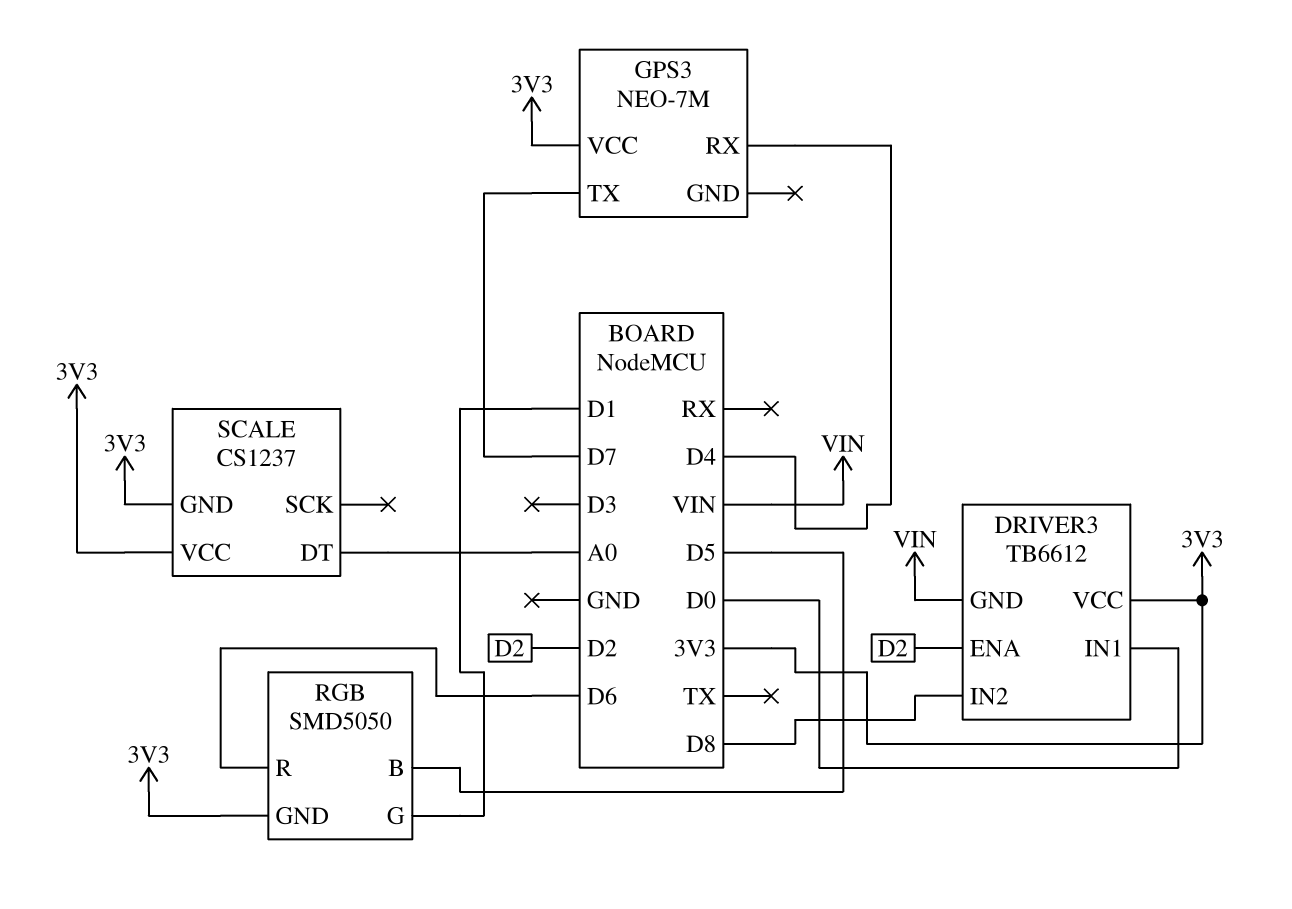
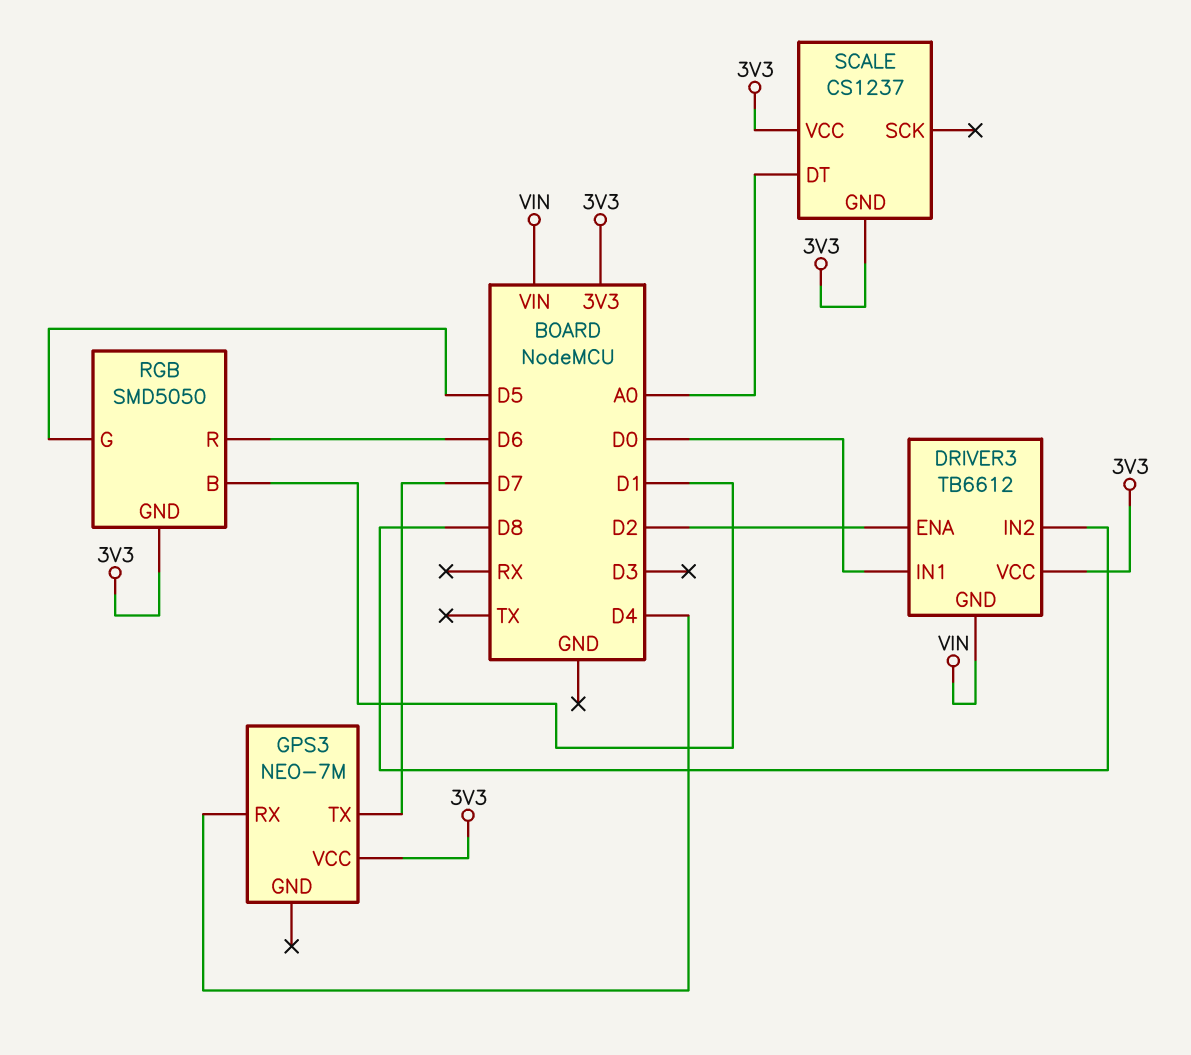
RGB pin B: D5 -> D1
RGB pin G: D1 -> D5

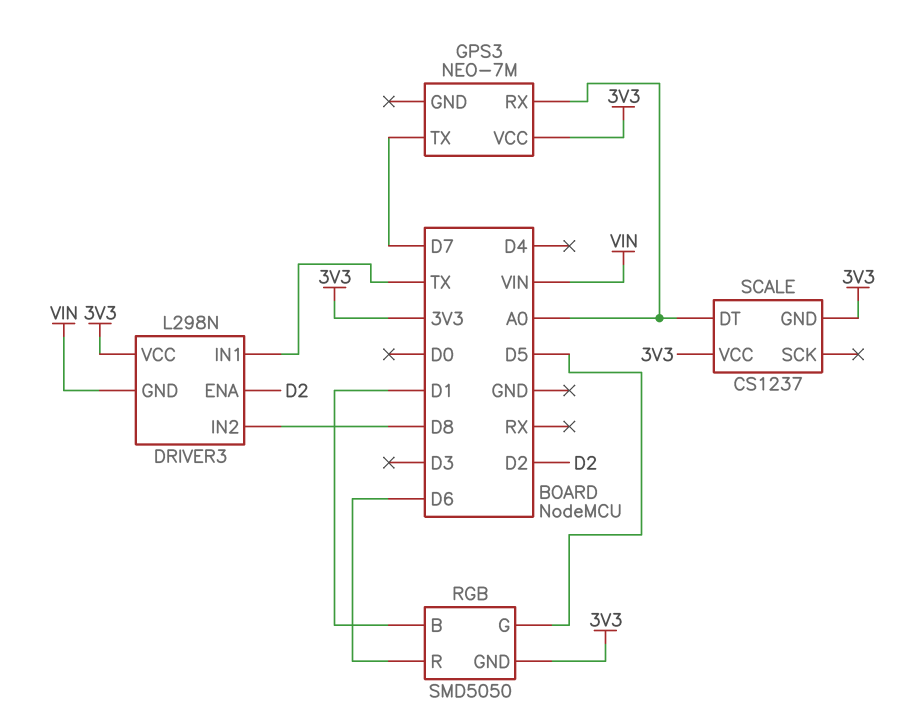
DRIVER3: TB6612 -> L298N
DRIVER3 pin IN1: D0 -> TX
GPS3 pin RX: D4 -> A0

